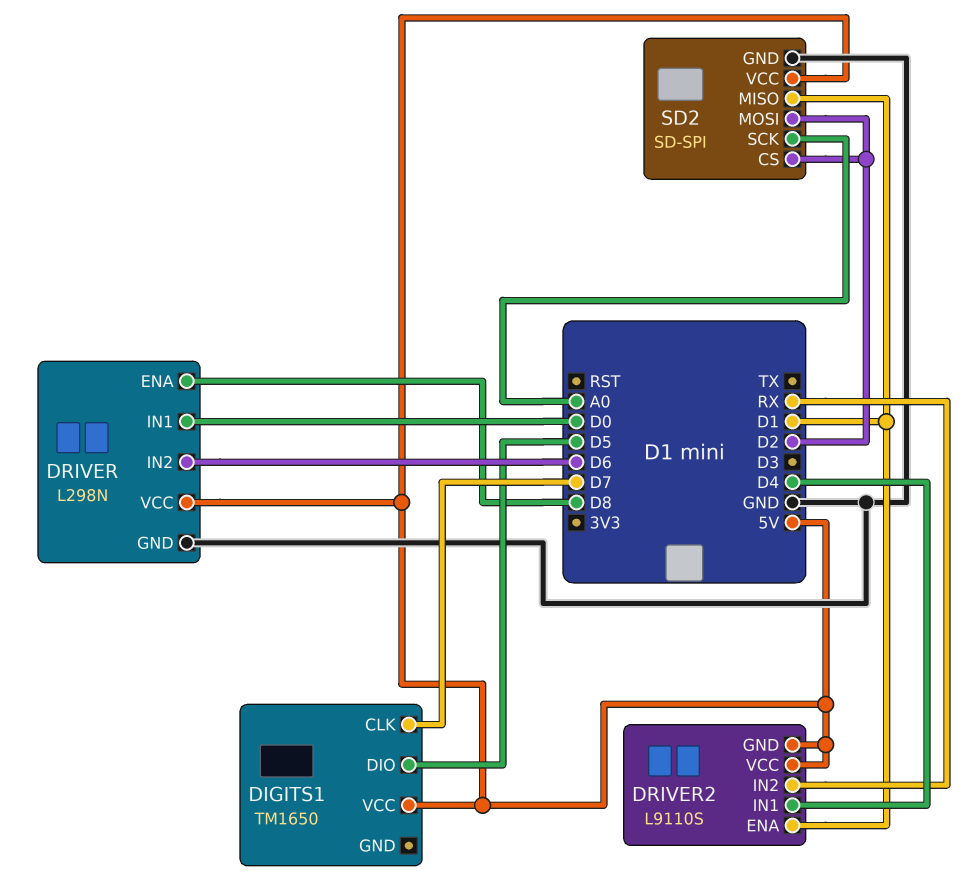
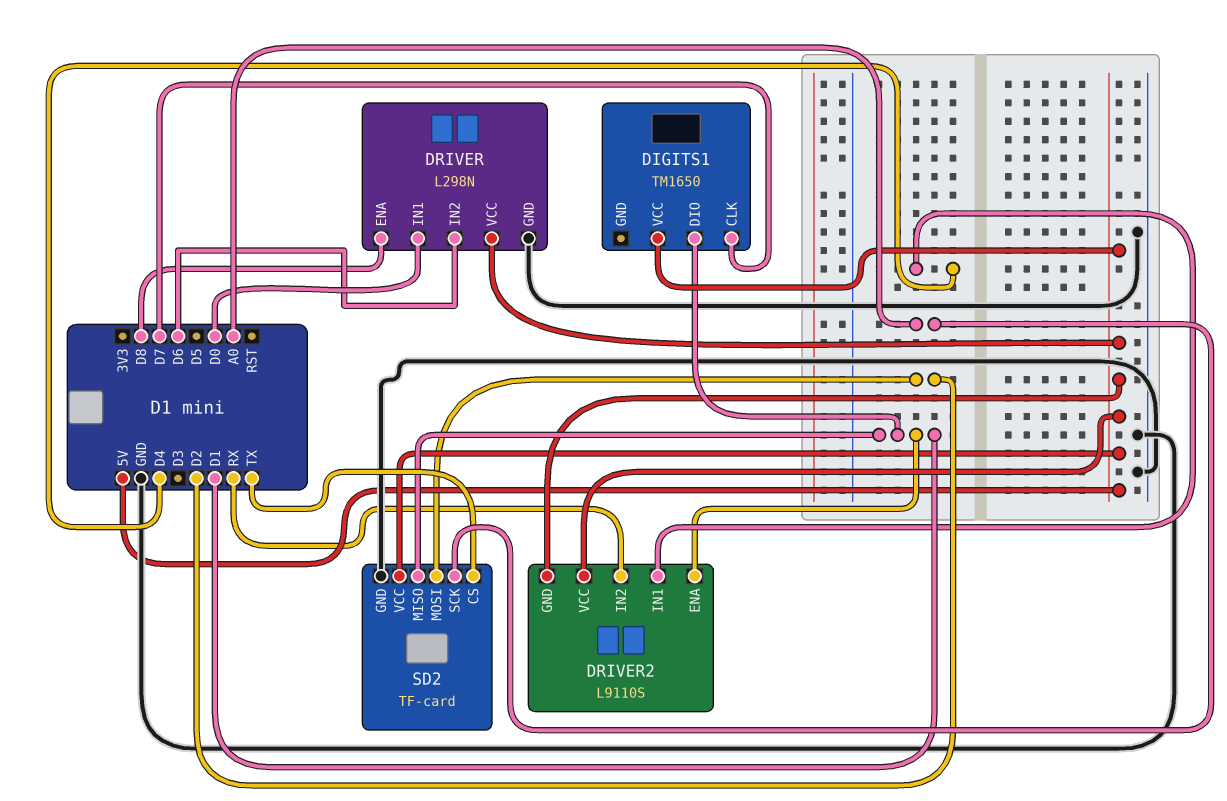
DIGITS1 pin DIO: D5 -> D1
SD2: SD-SPI -> TF-card
SD2 pin CS: D2 -> TX

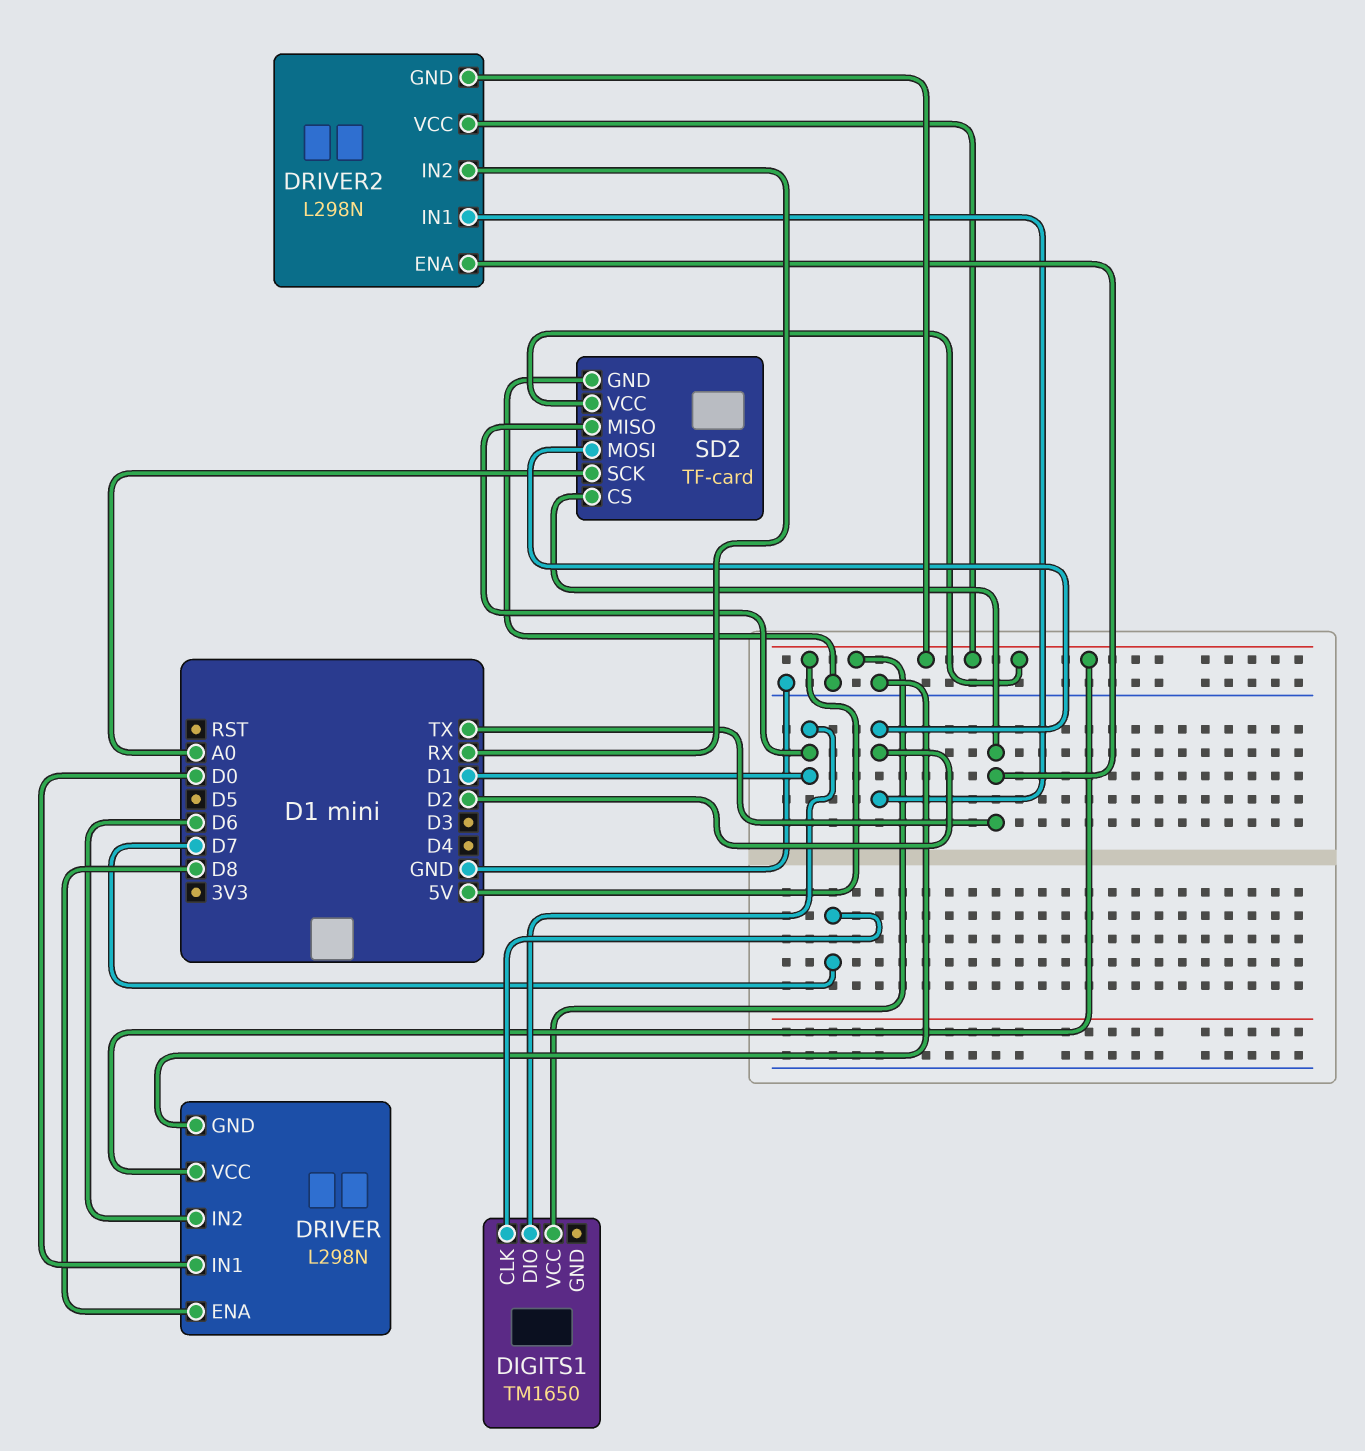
DRIVER2: L9110S -> L298N
DRIVER2 pin ENA: D1 -> TX
DRIVER2 pin IN1: D4 -> D2

